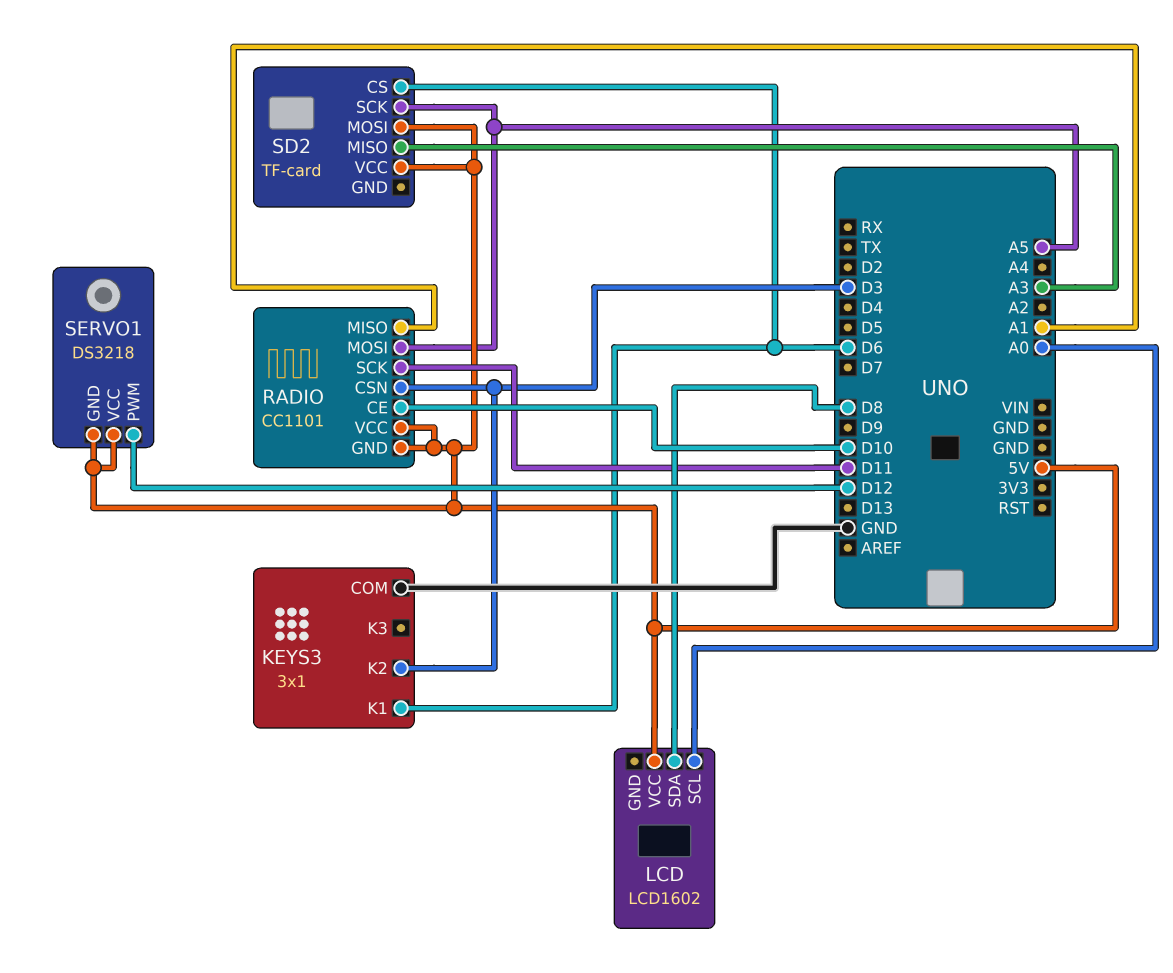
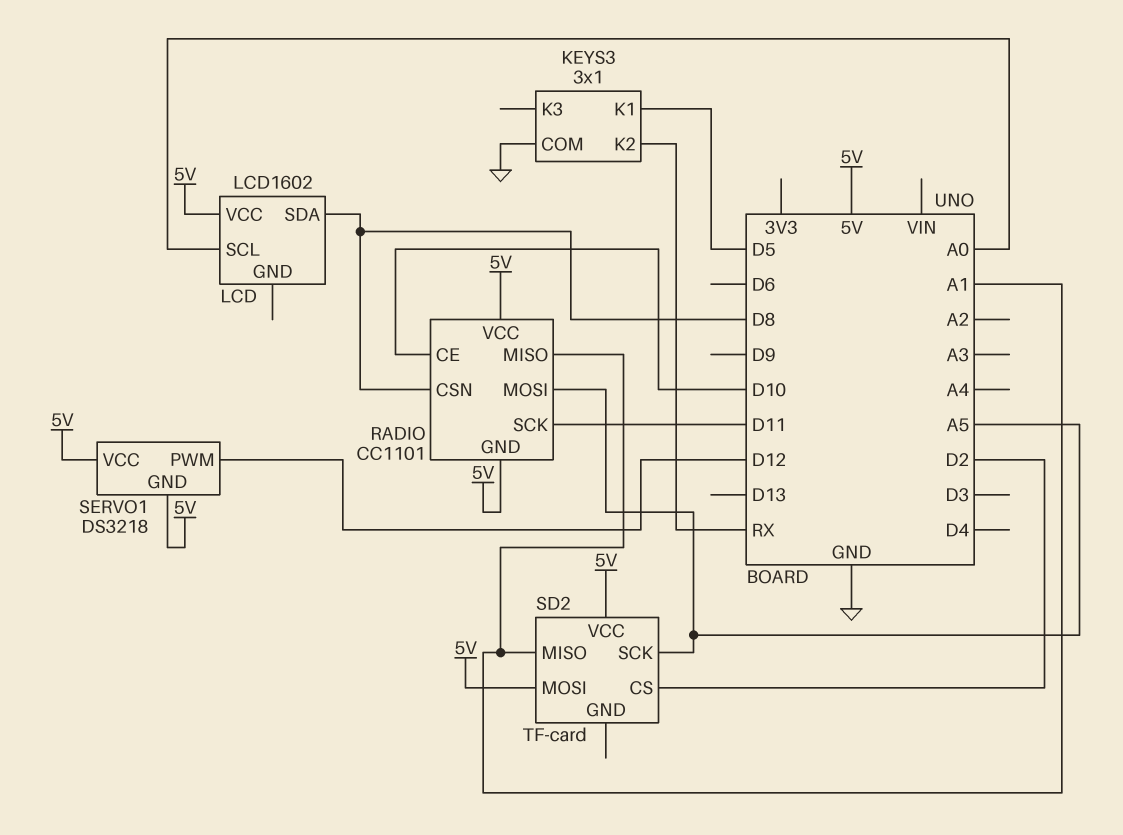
KEYS3 pin K1: D6 -> D5
KEYS3 pin K2: D3 -> RX
RADIO pin CSN: D3 -> D8
SD2 pin CS: D6 -> D2
SD2 pin MISO: A3 -> A1

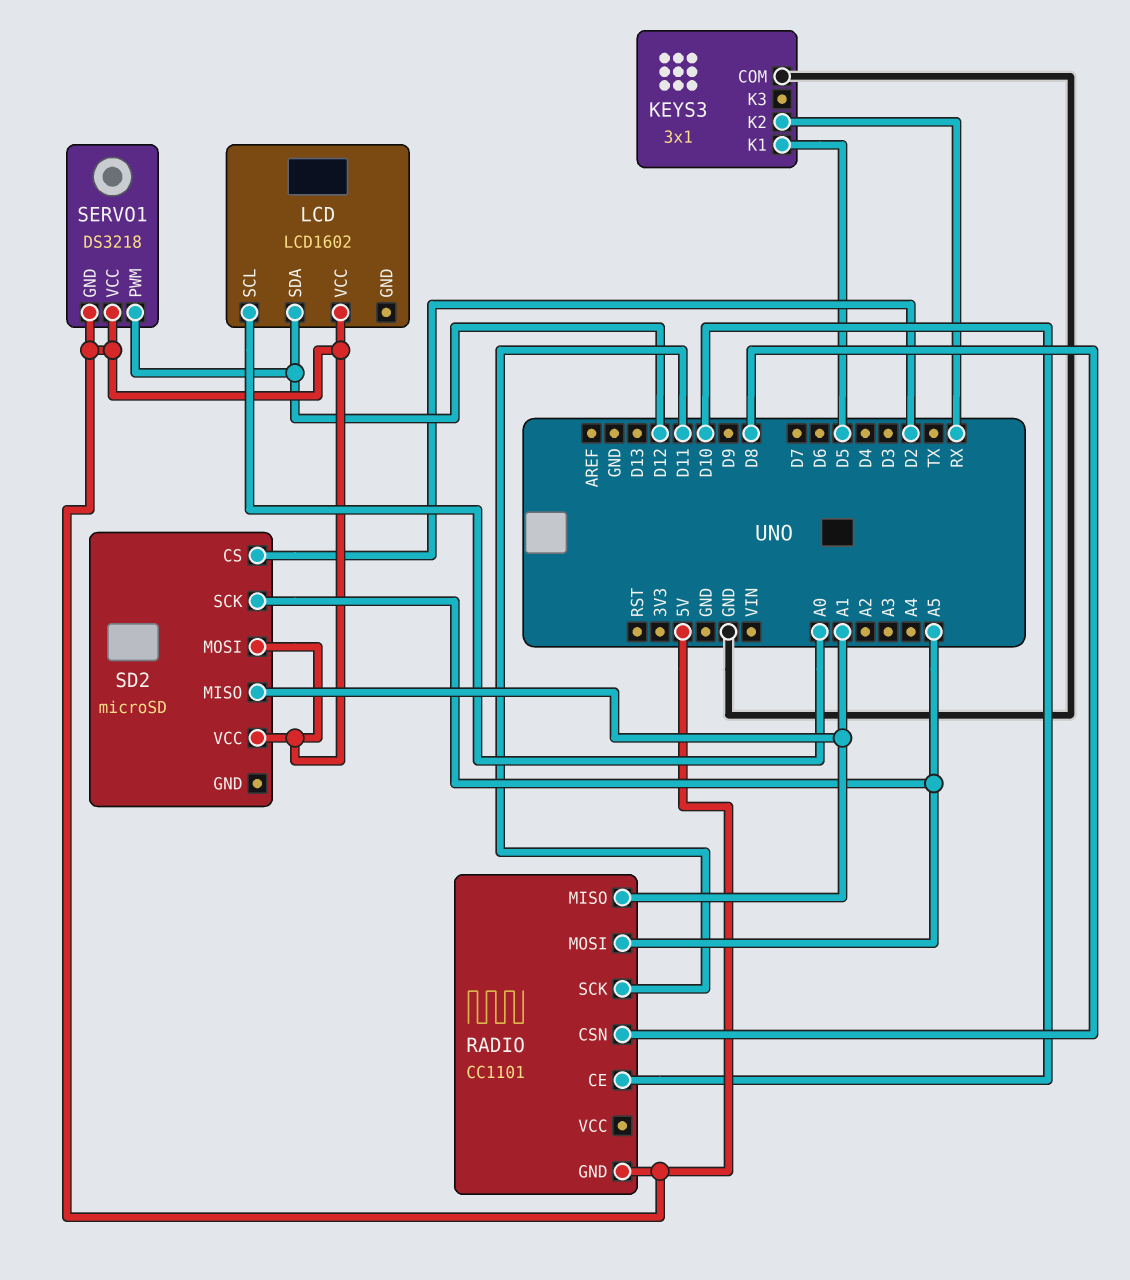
LCD pin SDA: D8 -> D12
RADIO pin VCC: 5V -> none
SD2: TF-card -> microSD

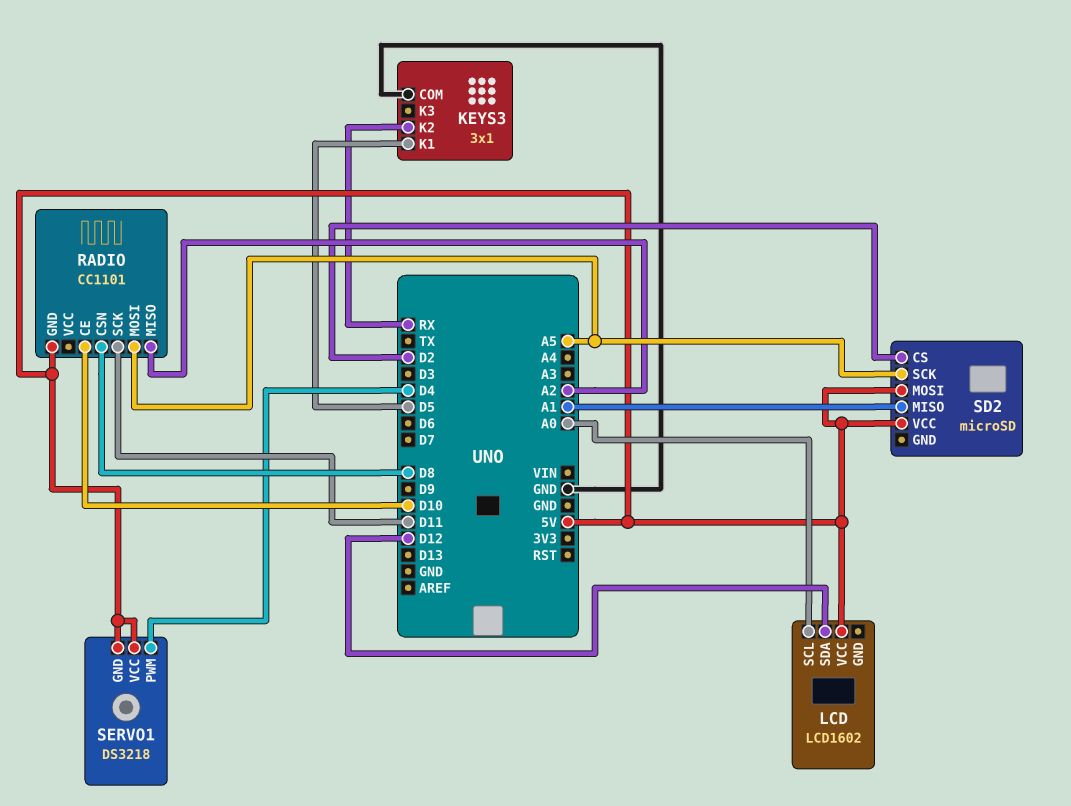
RADIO pin MISO: A1 -> A2
SERVO1 pin PWM: D12 -> D4

